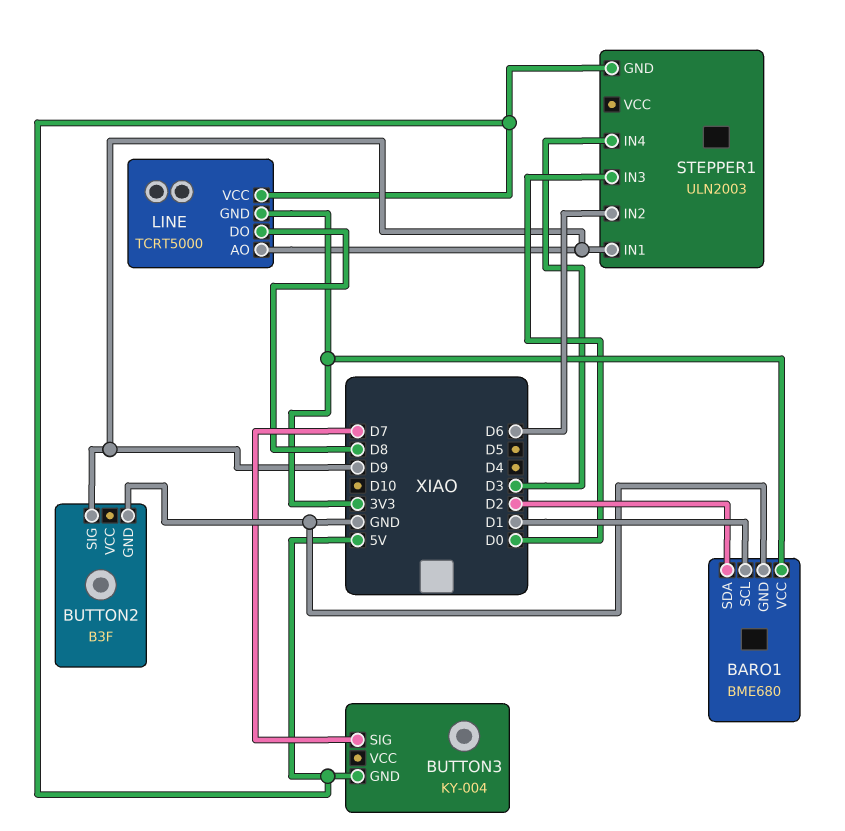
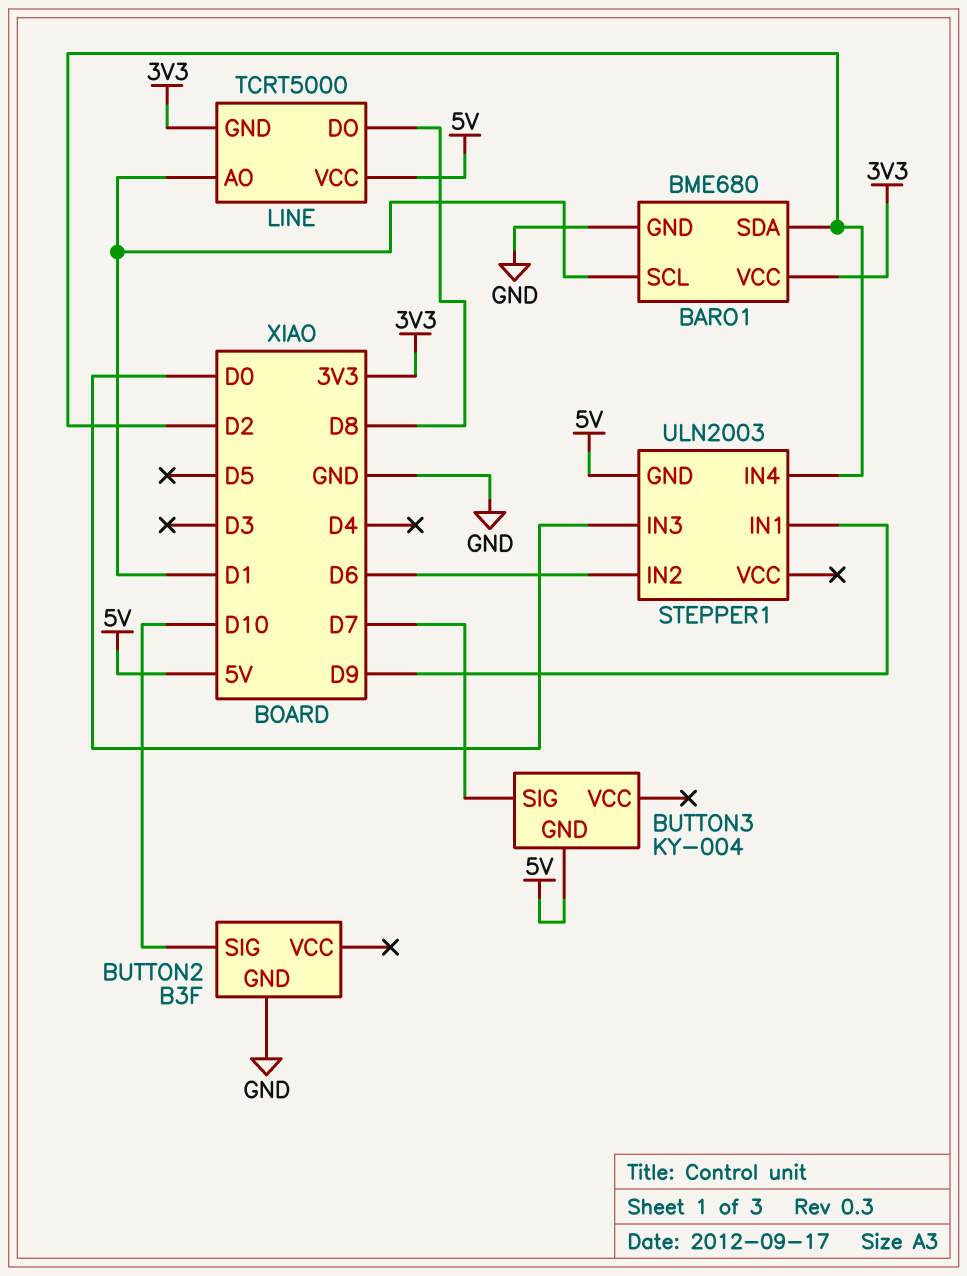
BUTTON2 pin SIG: D9 -> D10
LINE pin AO: D9 -> D1
STEPPER1 pin IN4: D3 -> D2

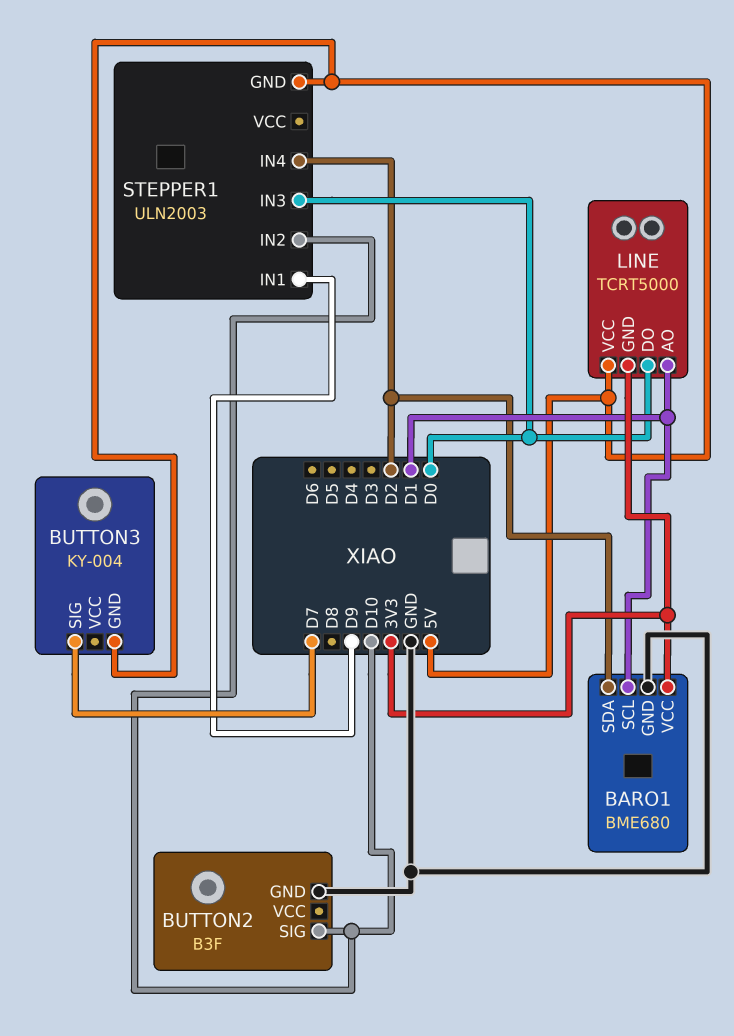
LINE pin DO: D8 -> D0
STEPPER1 pin IN2: D6 -> D10

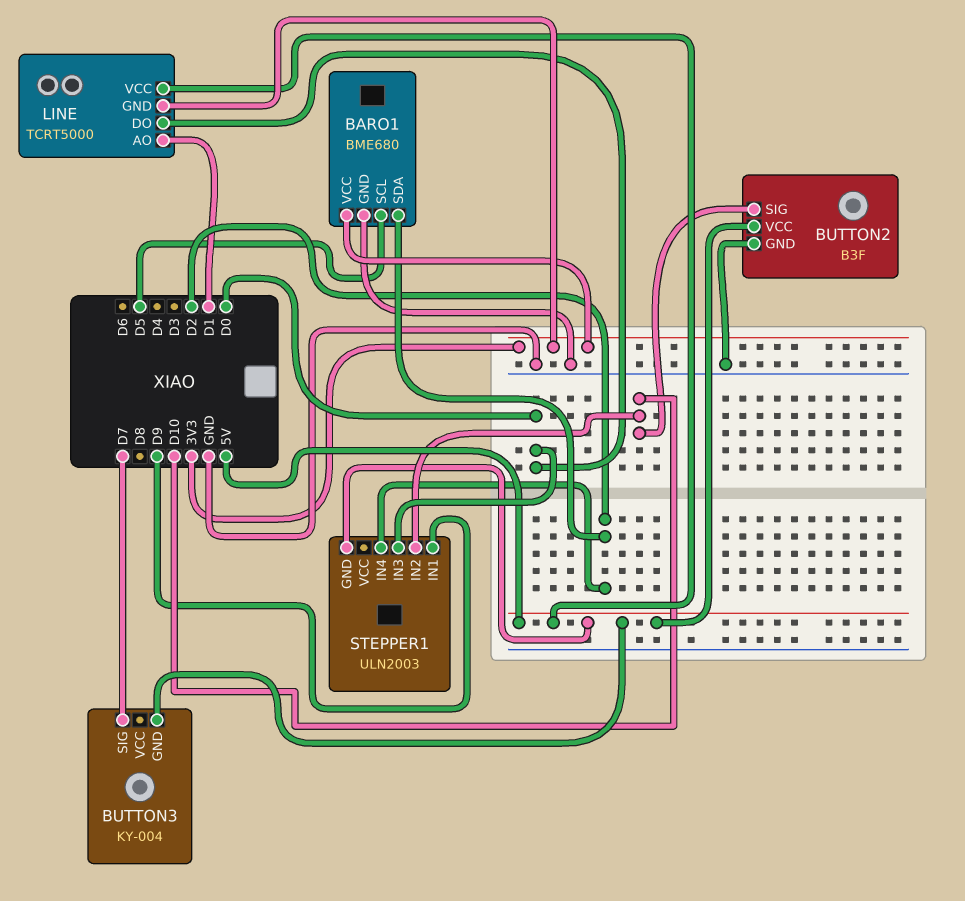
BARO1 pin SCL: D1 -> D5
BUTTON2 pin VCC: none -> 5V

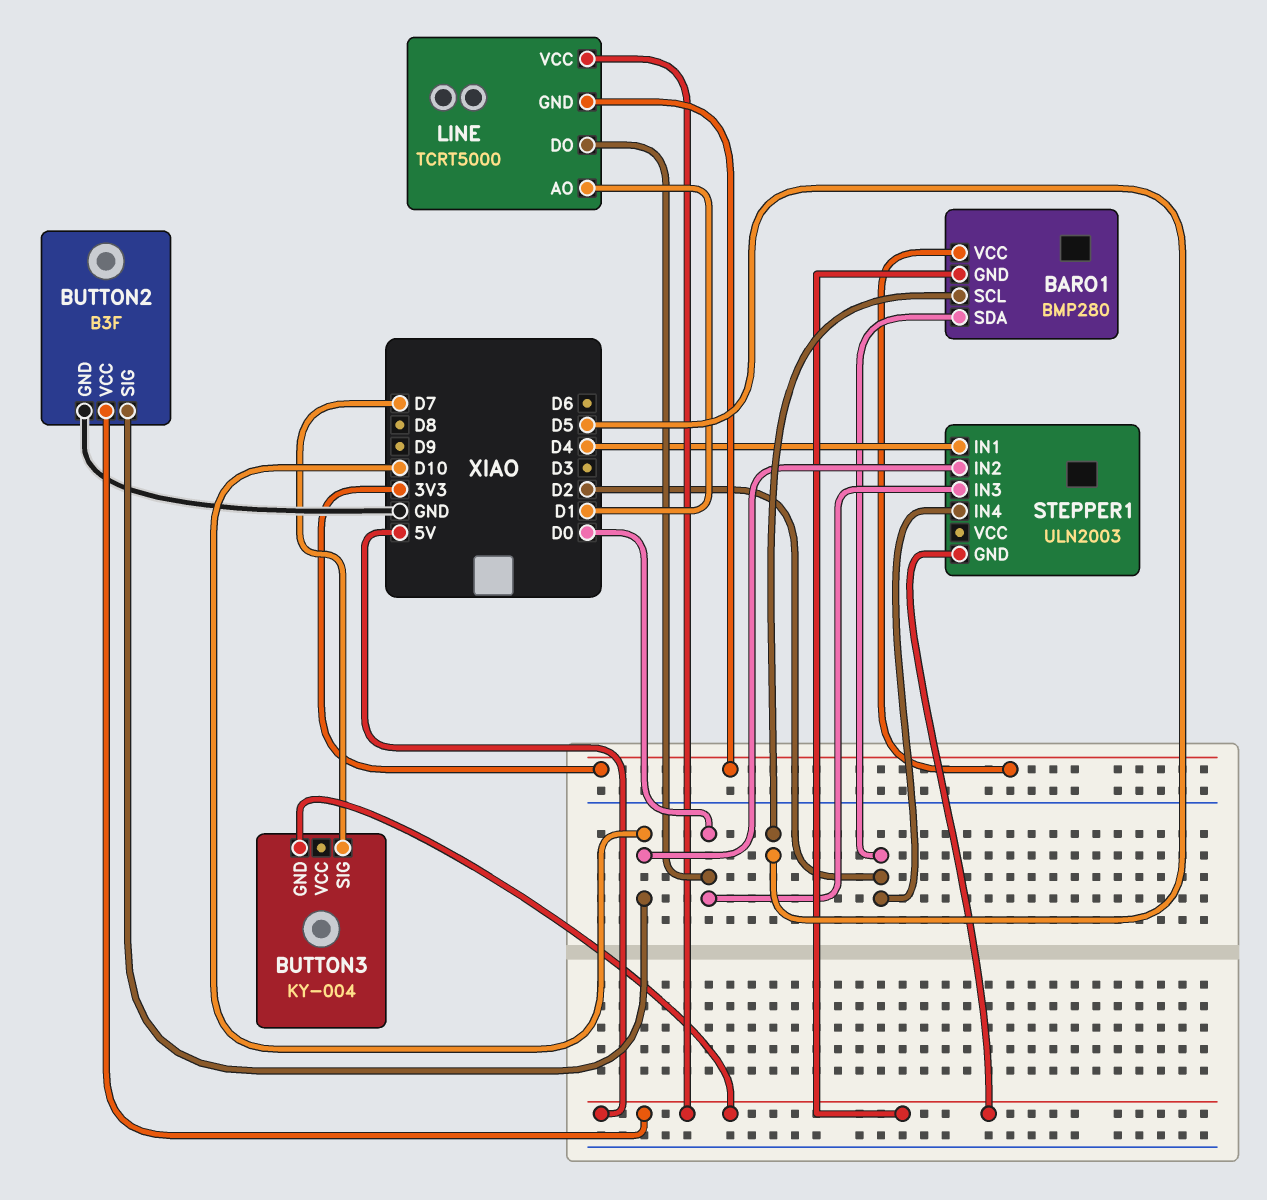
BARO1: BME680 -> BMP280
BARO1 pin GND: GND -> 5V
STEPPER1 pin IN1: D9 -> D4

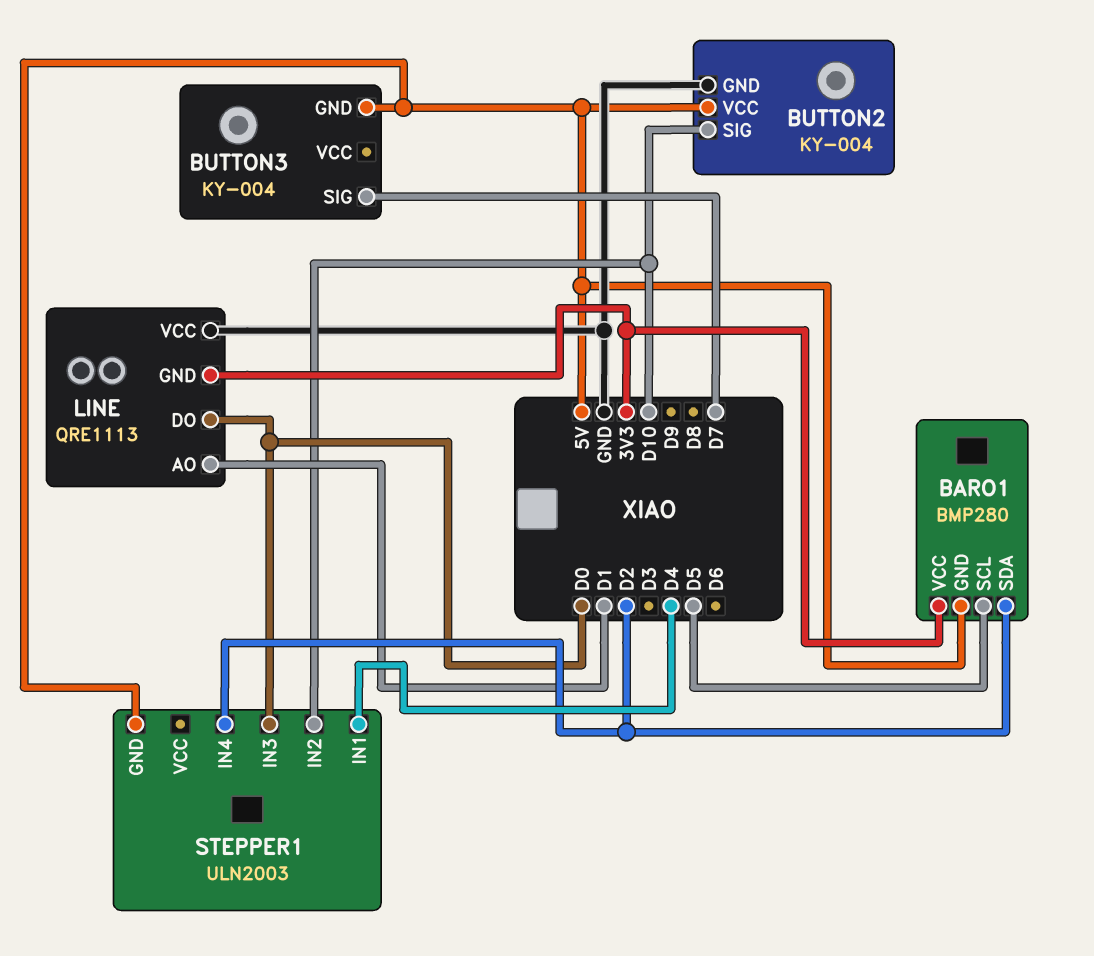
BUTTON2: B3F -> KY-004
LINE: TCRT5000 -> QRE1113
LINE pin VCC: 5V -> GND

